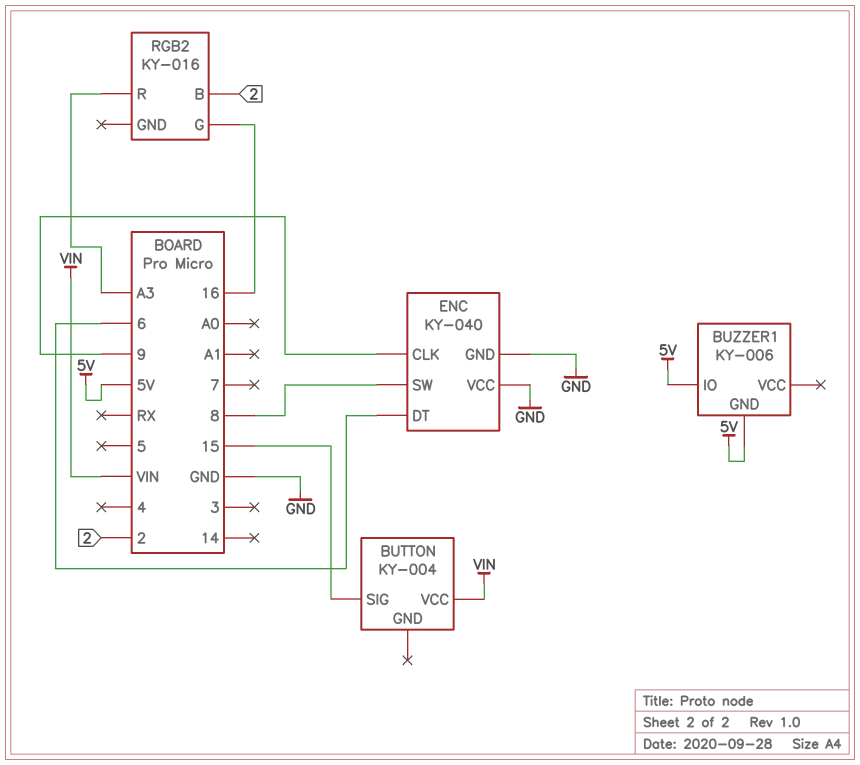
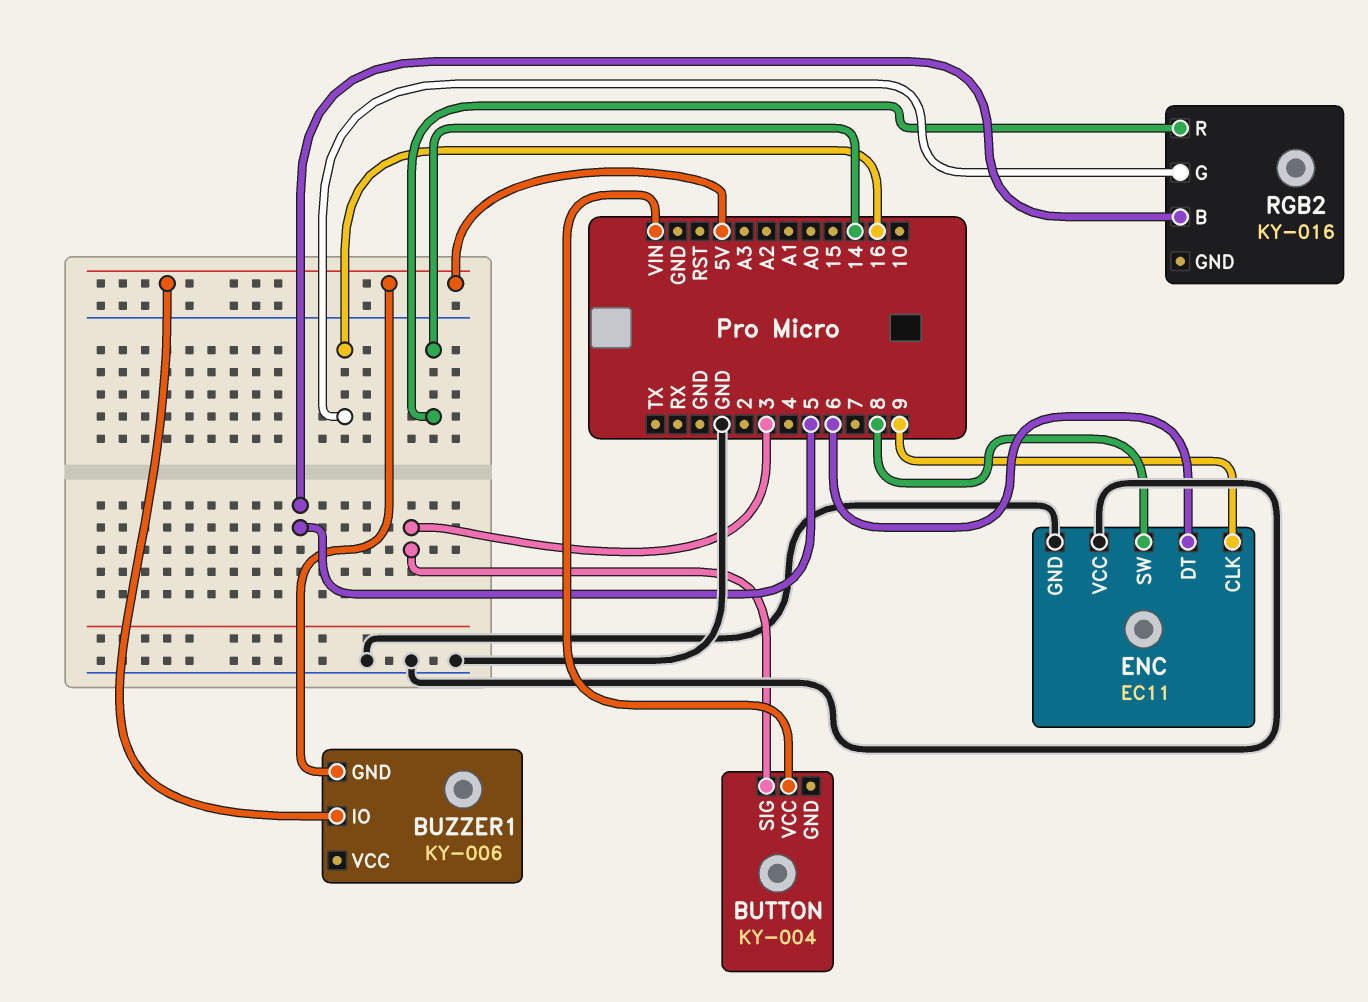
BUTTON pin SIG: 15 -> 3
ENC: KY-040 -> EC11
RGB2 pin B: 2 -> 5
RGB2 pin R: A3 -> 14

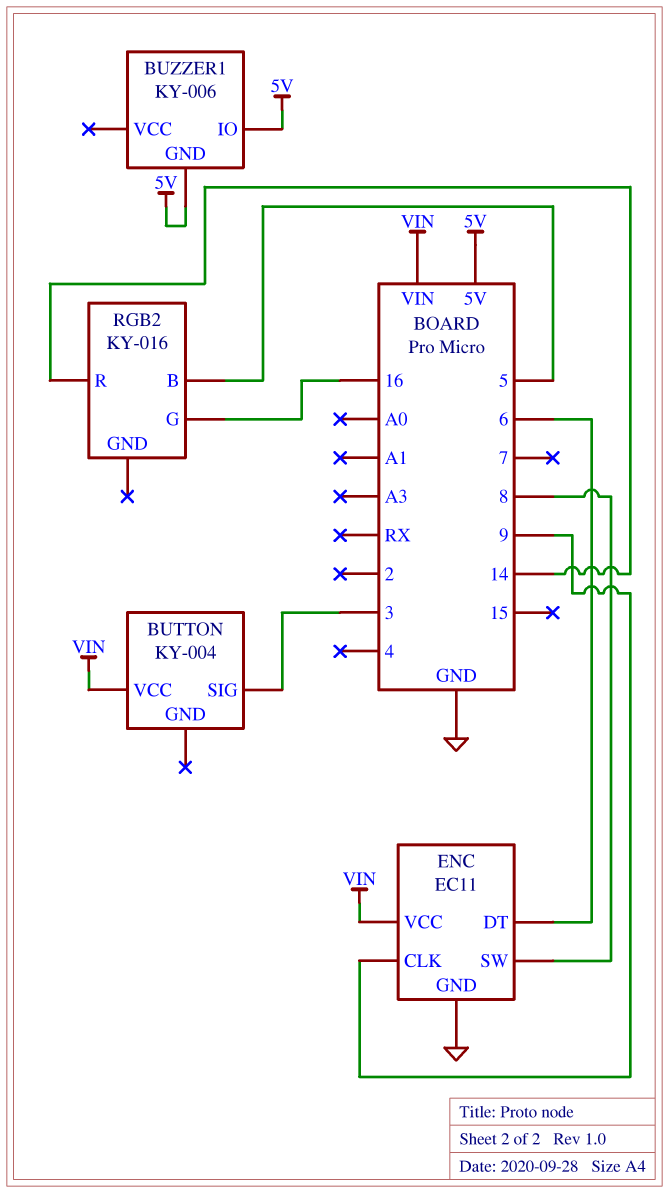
ENC pin VCC: GND -> VIN

